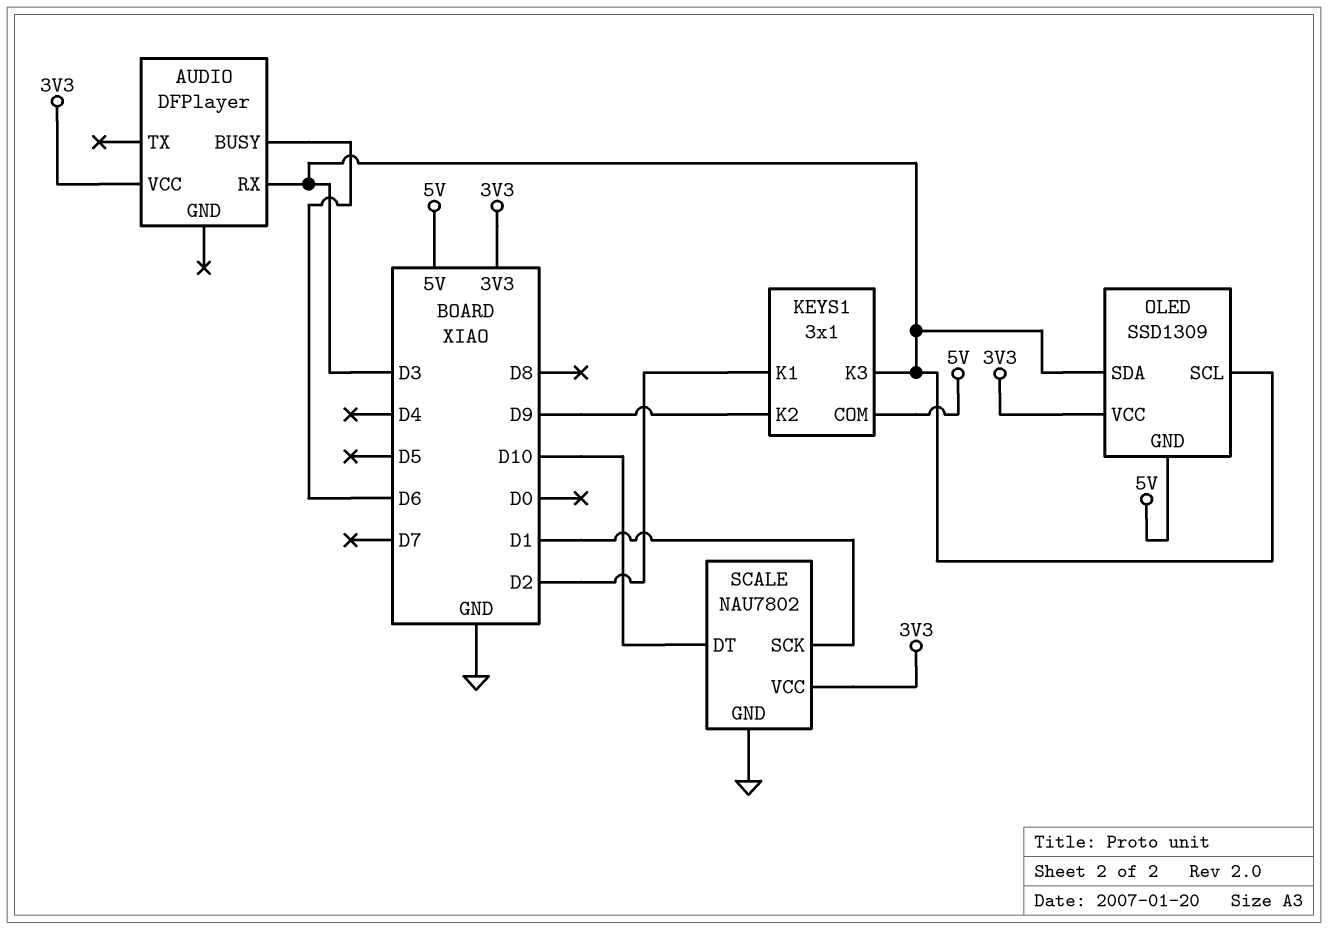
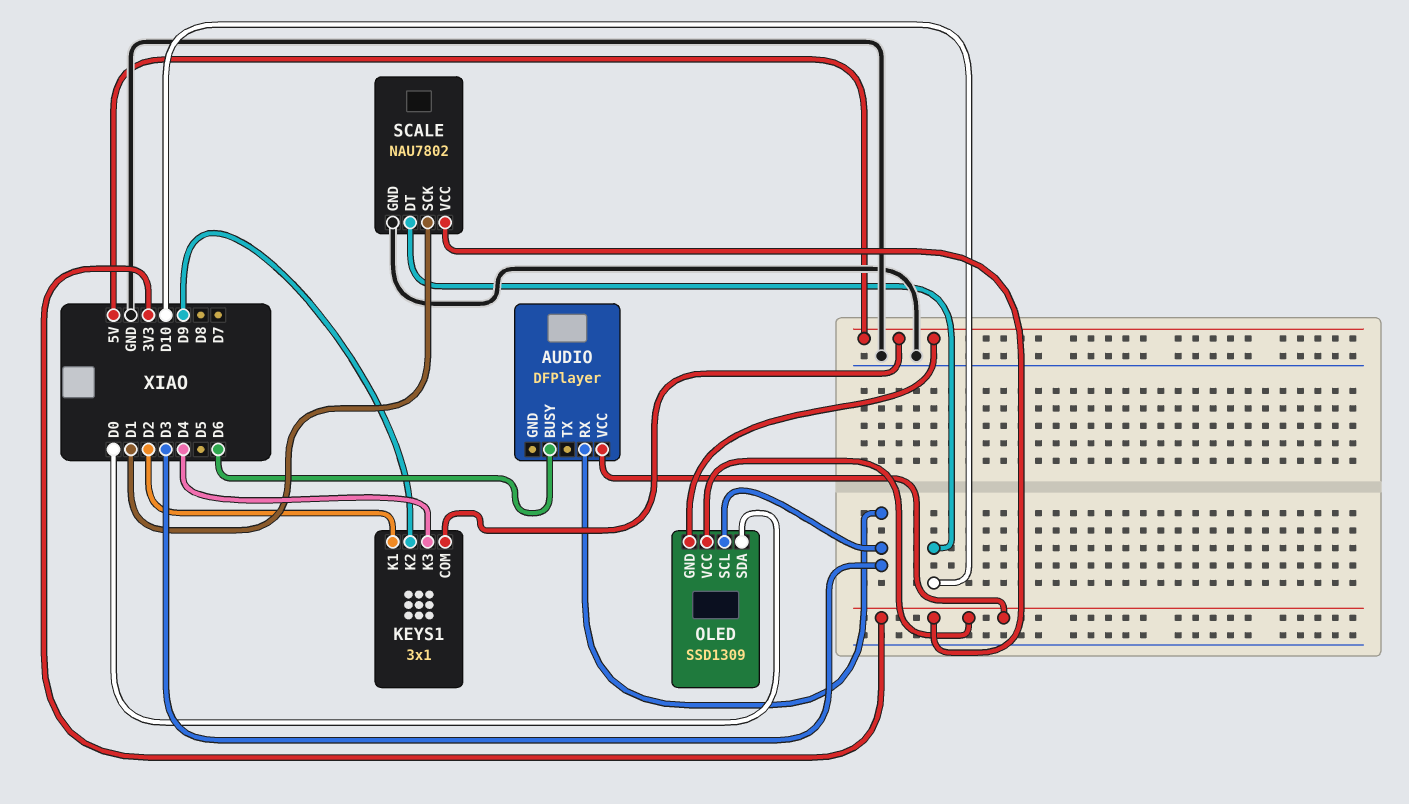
KEYS1 pin K3: D3 -> D4
OLED pin SDA: D3 -> D0

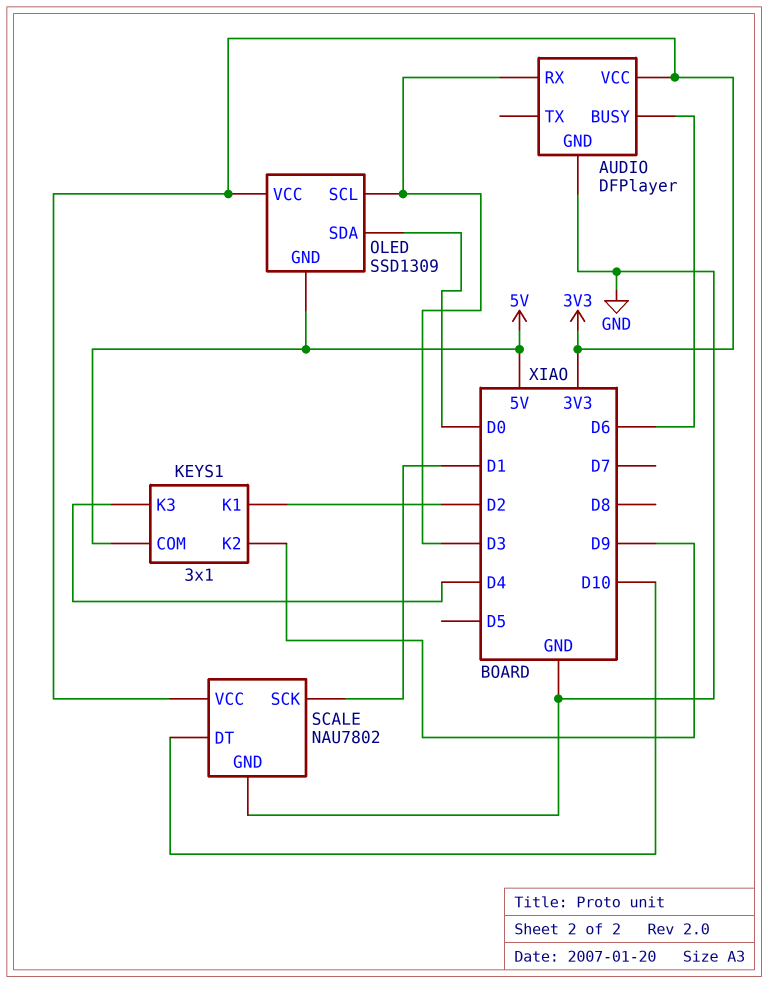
AUDIO pin GND: none -> GND

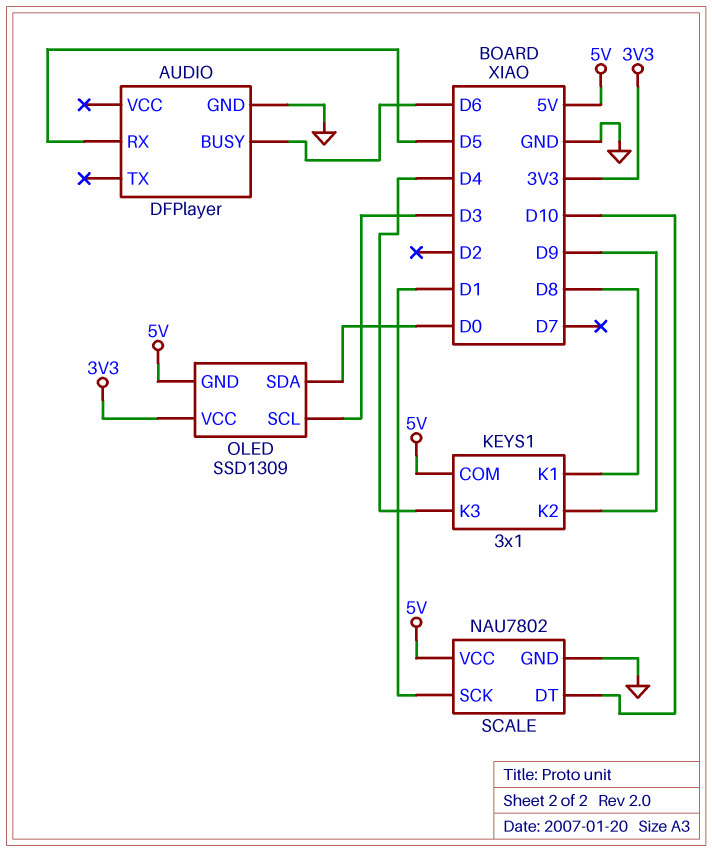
AUDIO pin RX: D3 -> D5
AUDIO pin VCC: 3V3 -> none
KEYS1 pin K1: D2 -> D8
SCALE pin VCC: 3V3 -> 5V

